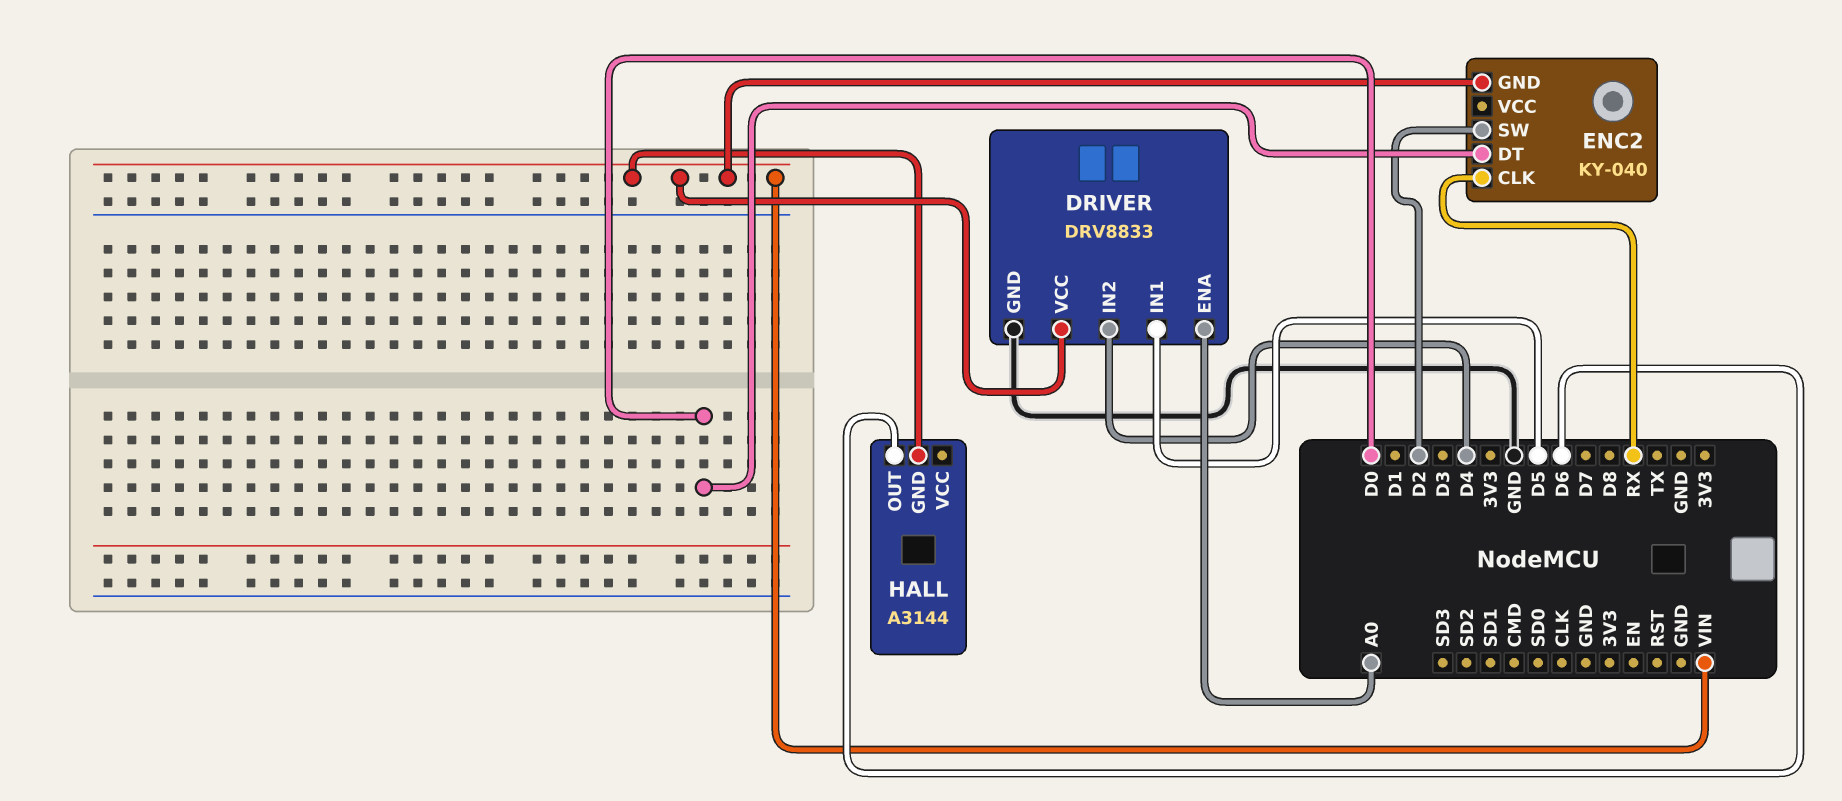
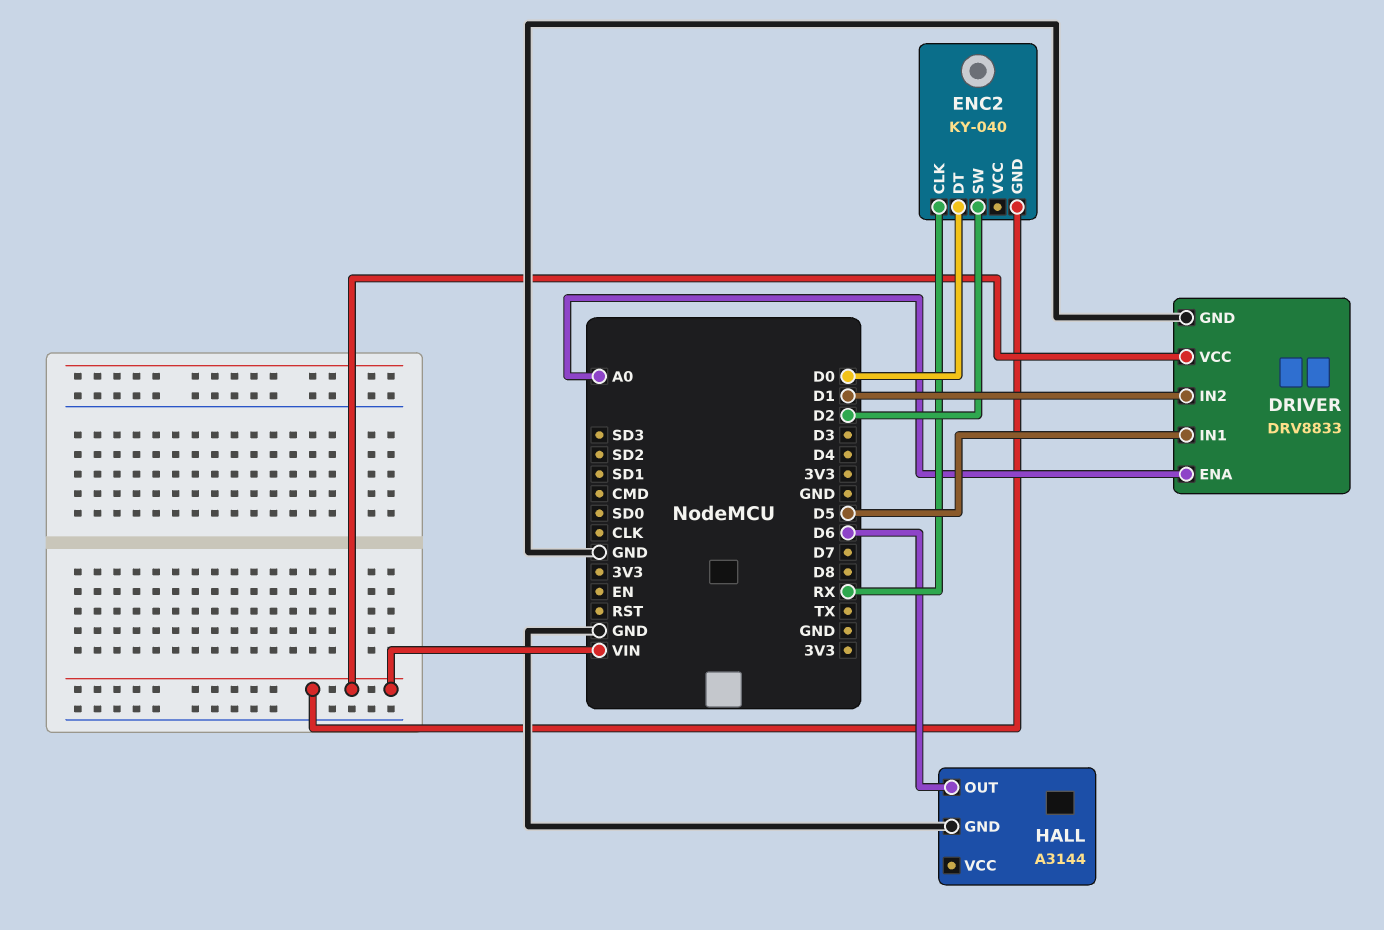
DRIVER pin IN2: D4 -> D1
HALL pin GND: VIN -> GND

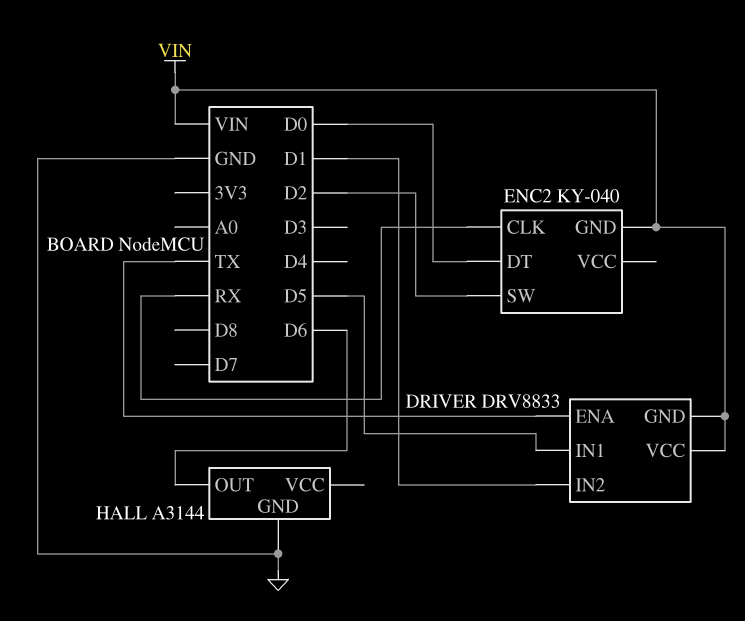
DRIVER pin ENA: A0 -> TX
DRIVER pin GND: GND -> VIN

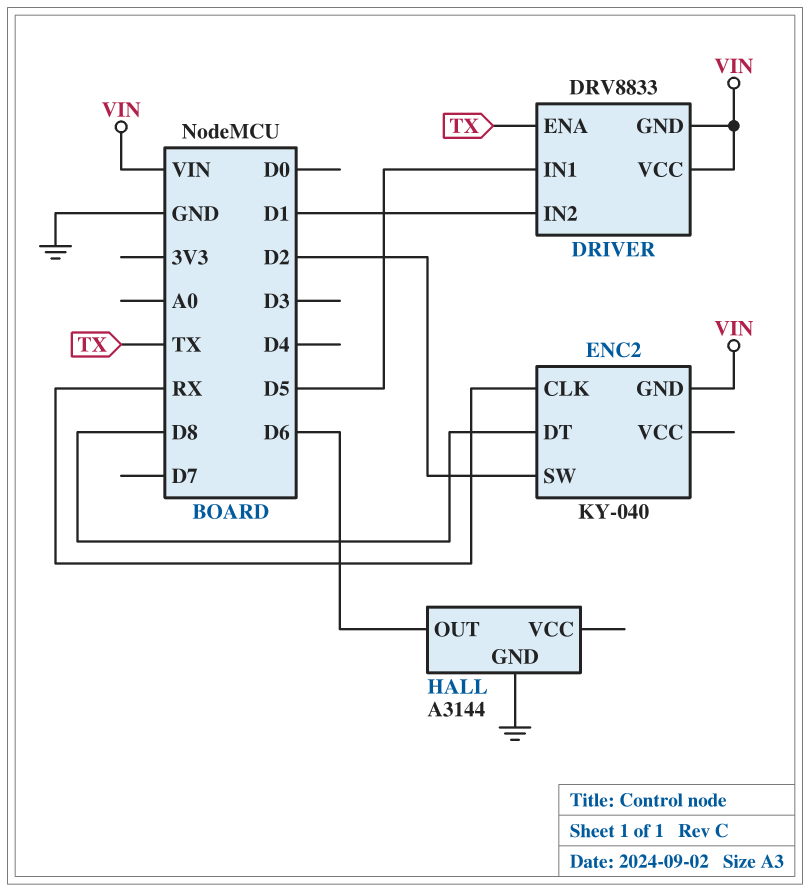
ENC2 pin DT: D0 -> D8

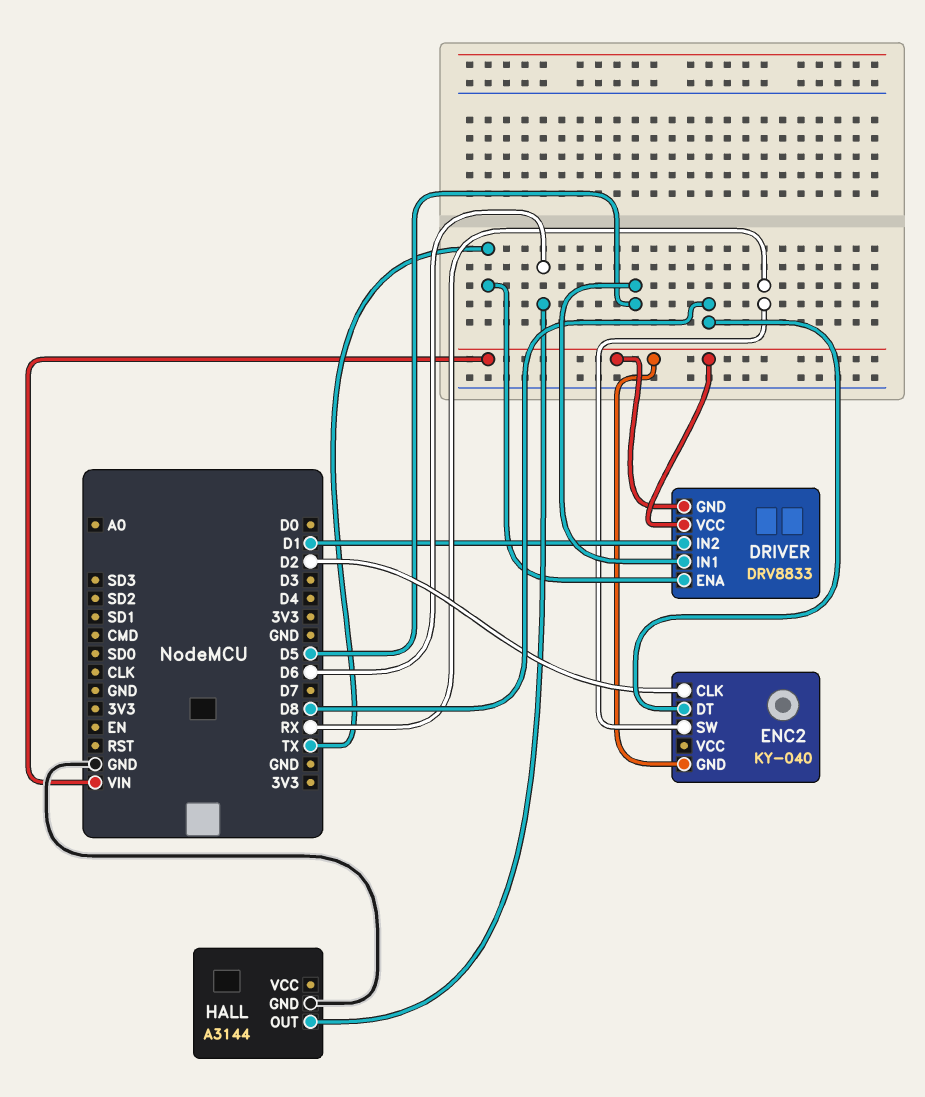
ENC2 pin CLK: RX -> D2
ENC2 pin SW: D2 -> RX

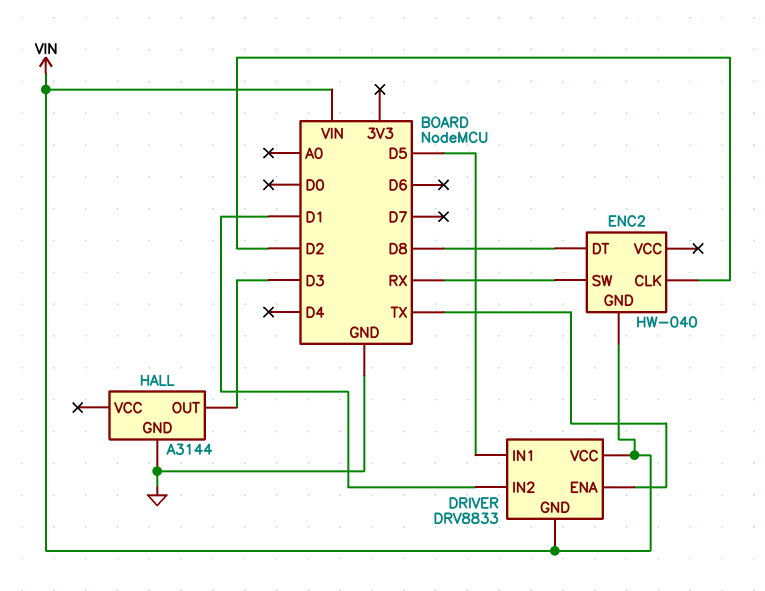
ENC2: KY-040 -> HW-040
HALL pin OUT: D6 -> D3

